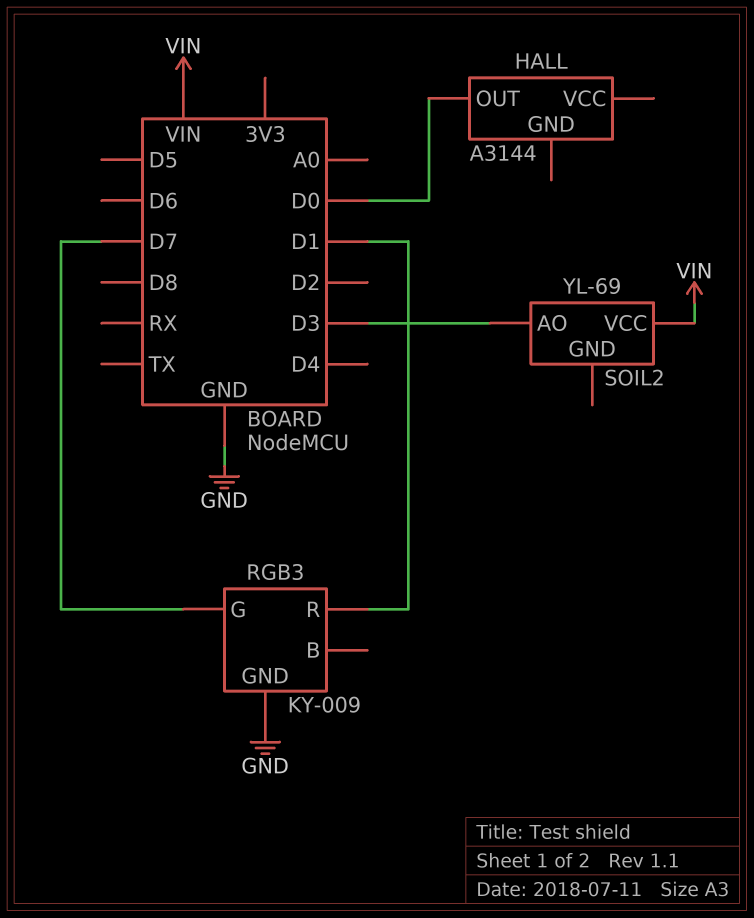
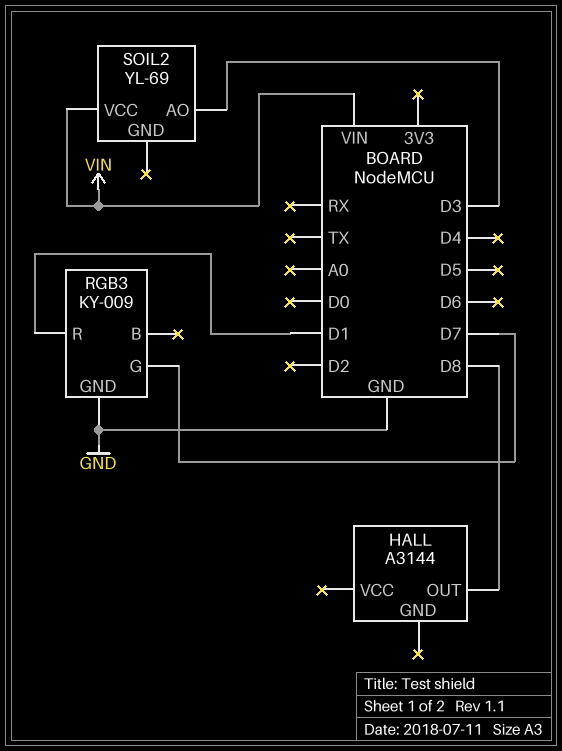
HALL pin OUT: D0 -> D8

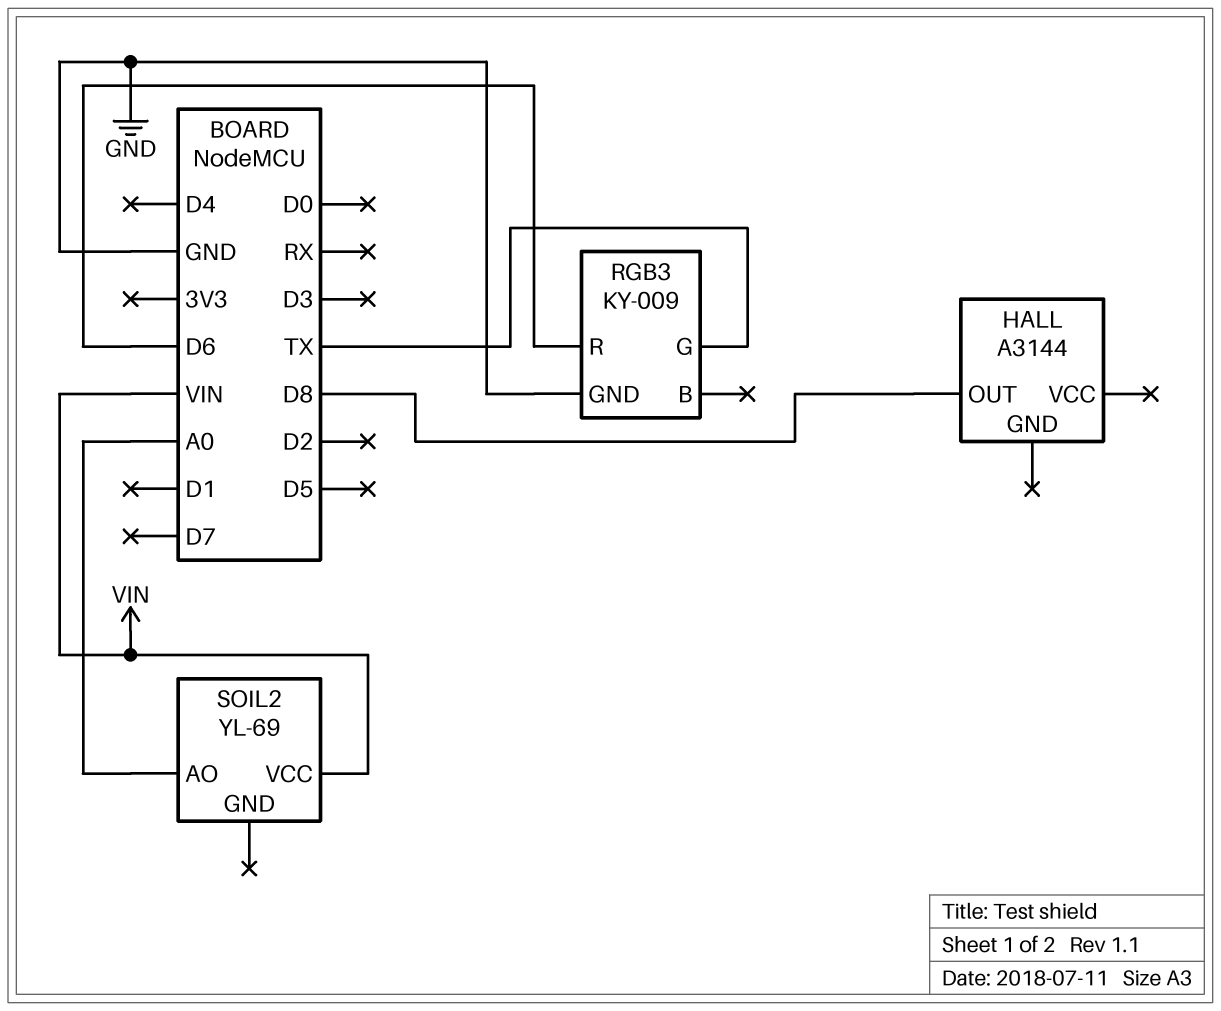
RGB3 pin G: D7 -> TX
RGB3 pin R: D1 -> D6
SOIL2 pin AO: D3 -> A0

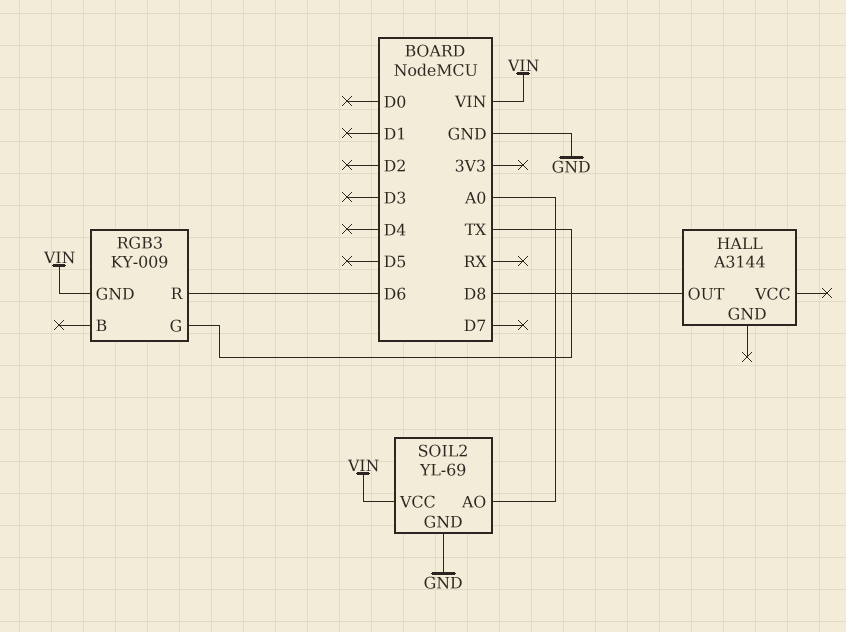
RGB3 pin GND: GND -> VIN
SOIL2 pin GND: none -> GND

